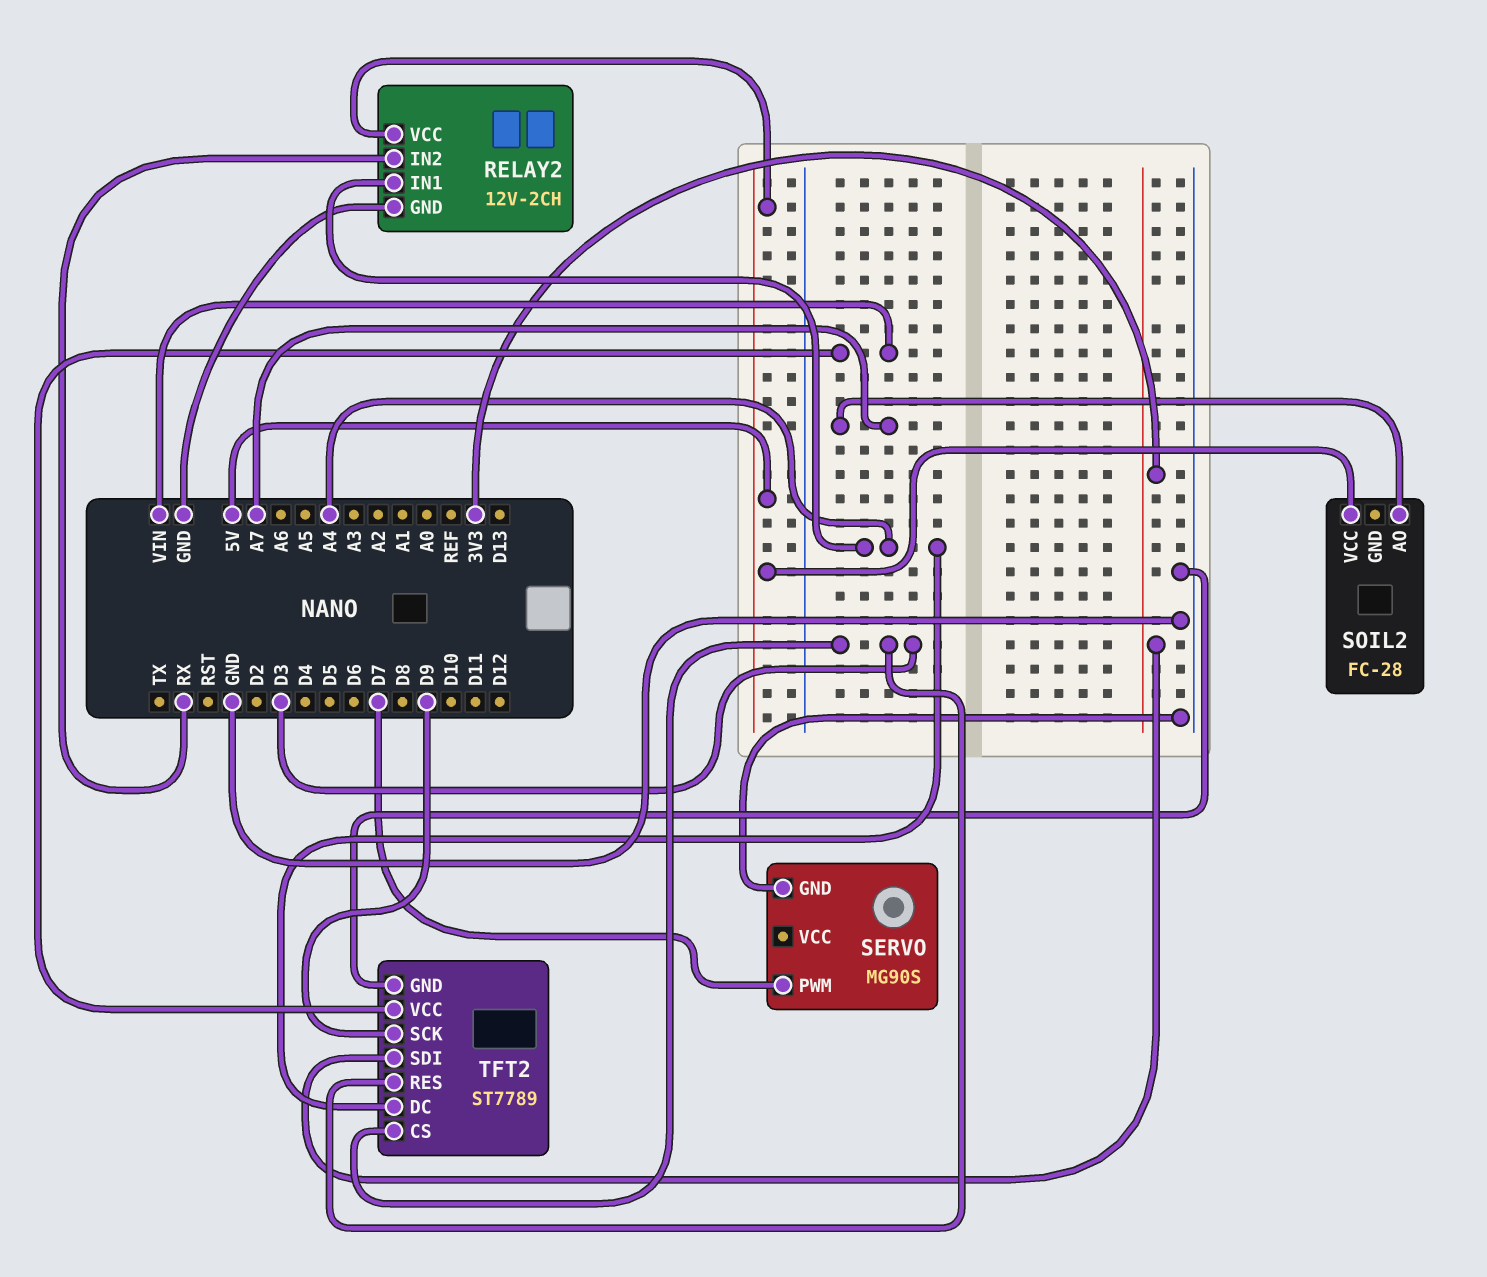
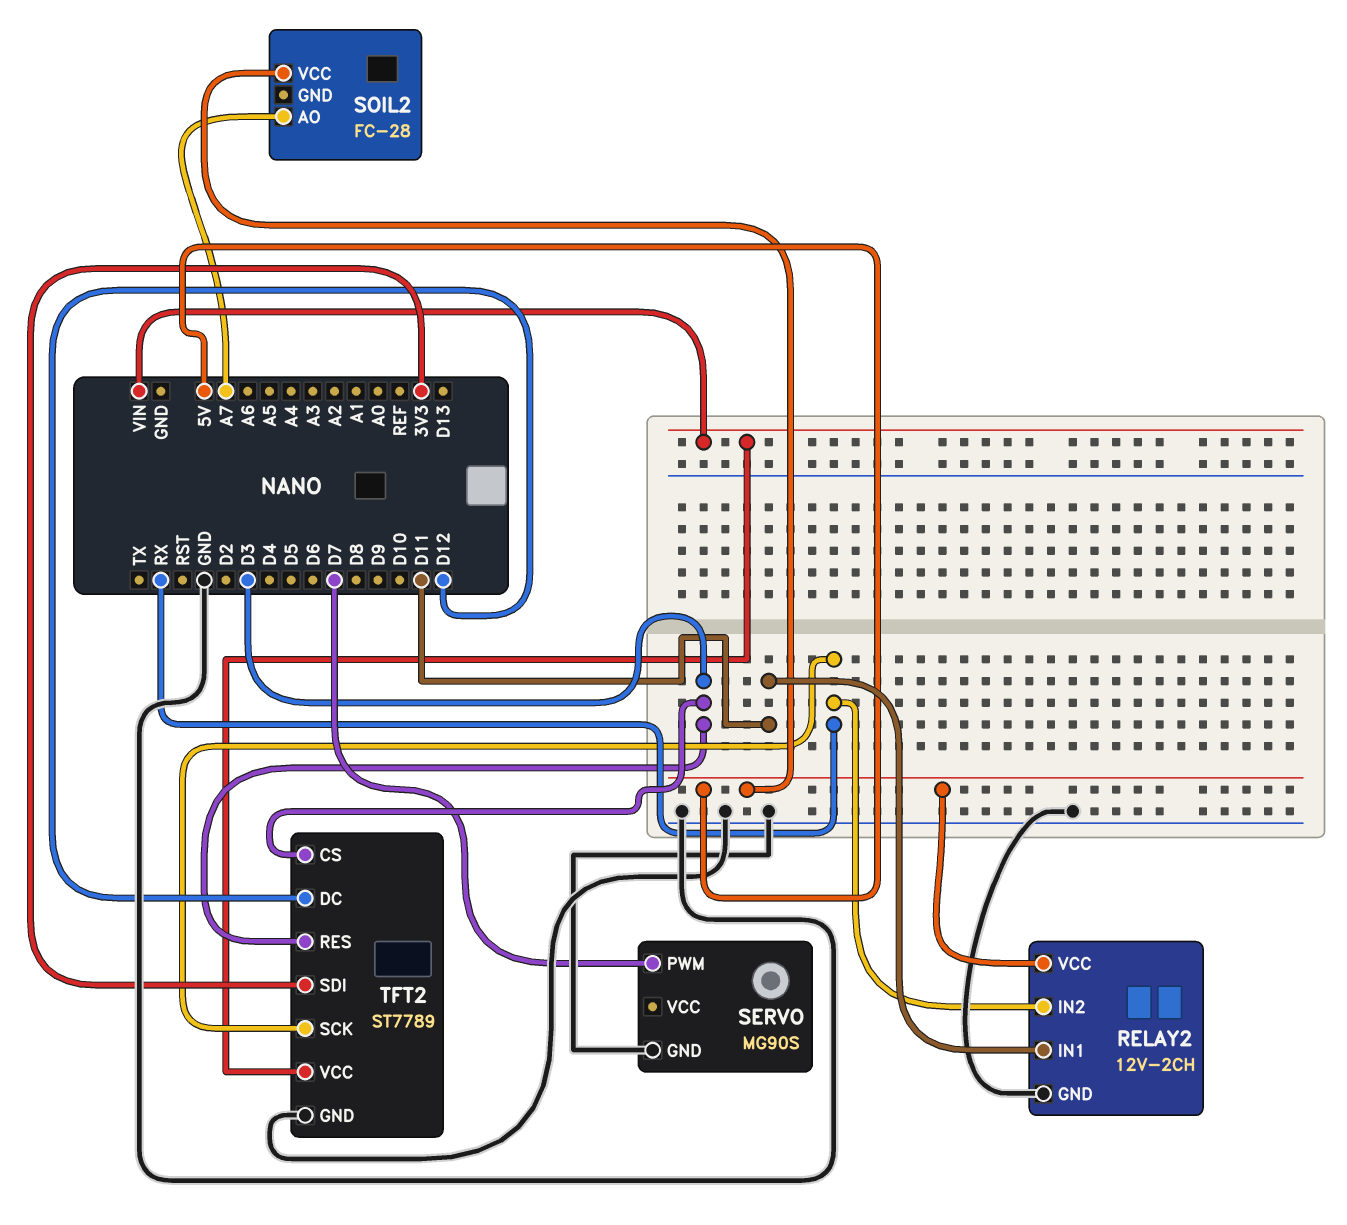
RELAY2 pin IN1: A4 -> D11
TFT2 pin DC: A4 -> D12
TFT2 pin SCK: D9 -> RX

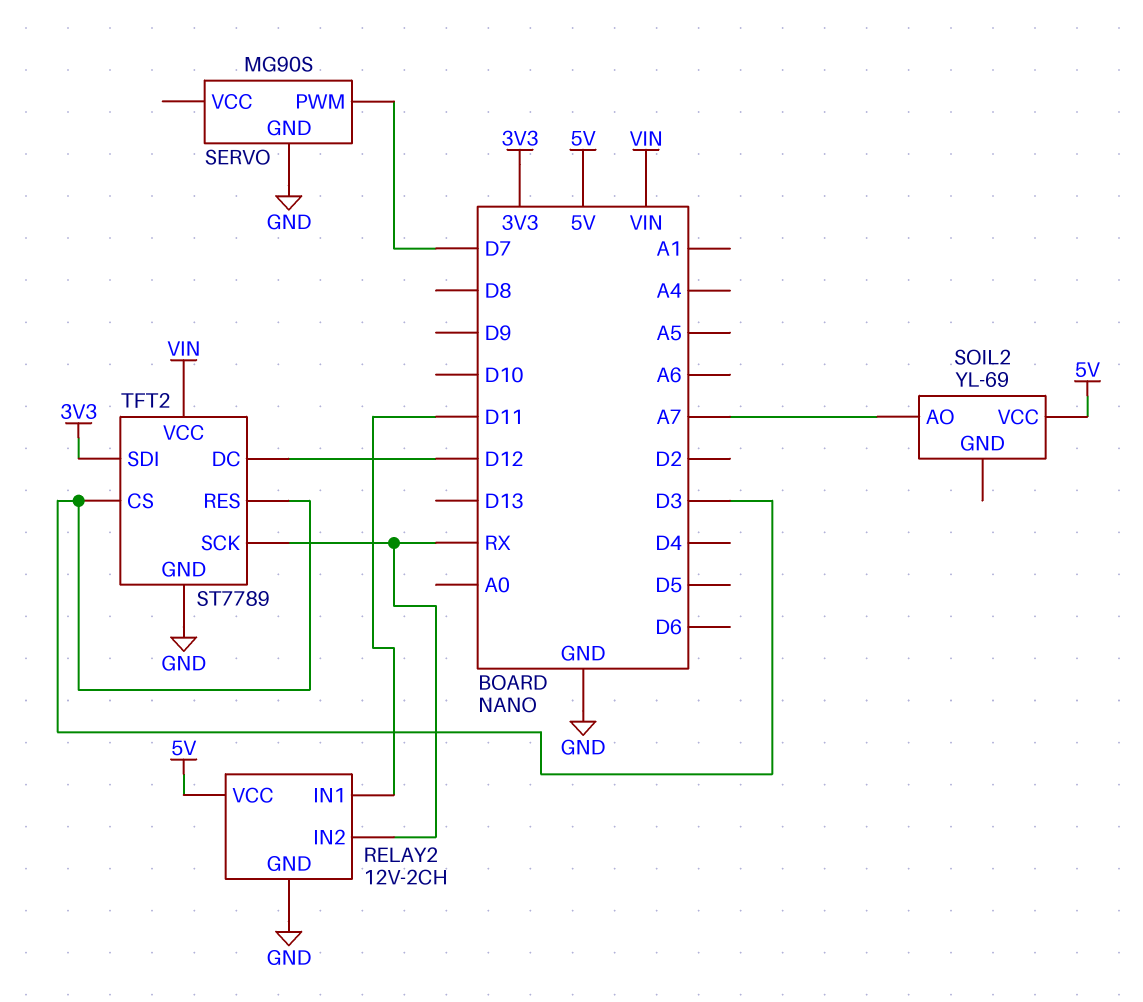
SOIL2: FC-28 -> YL-69

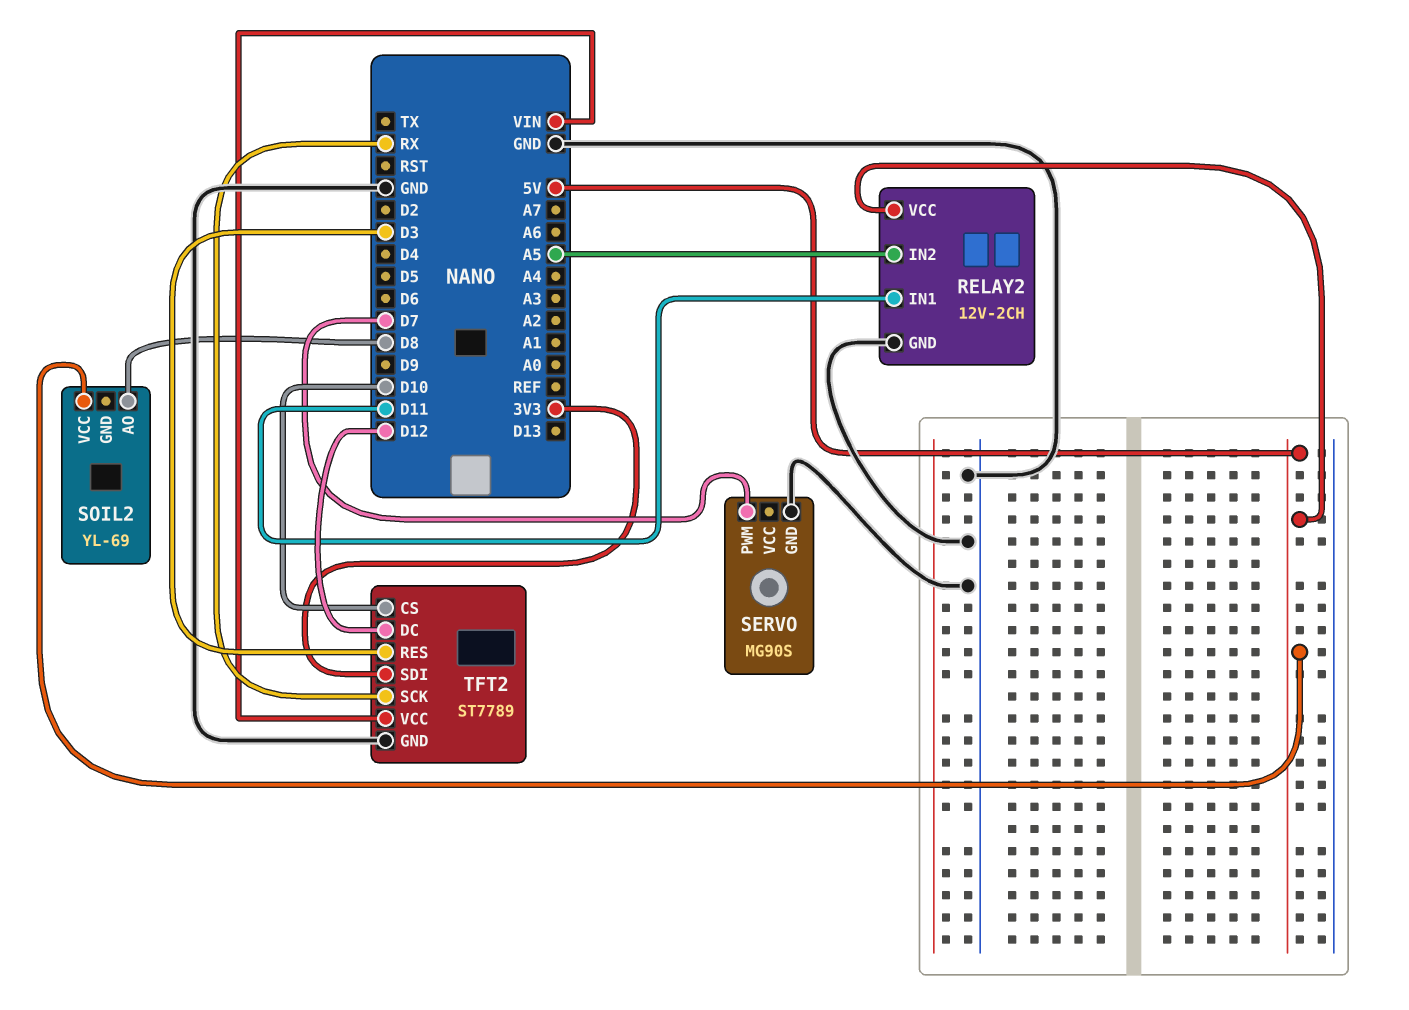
RELAY2 pin IN2: RX -> A5
SOIL2 pin AO: A7 -> D8
TFT2 pin CS: D3 -> D10

